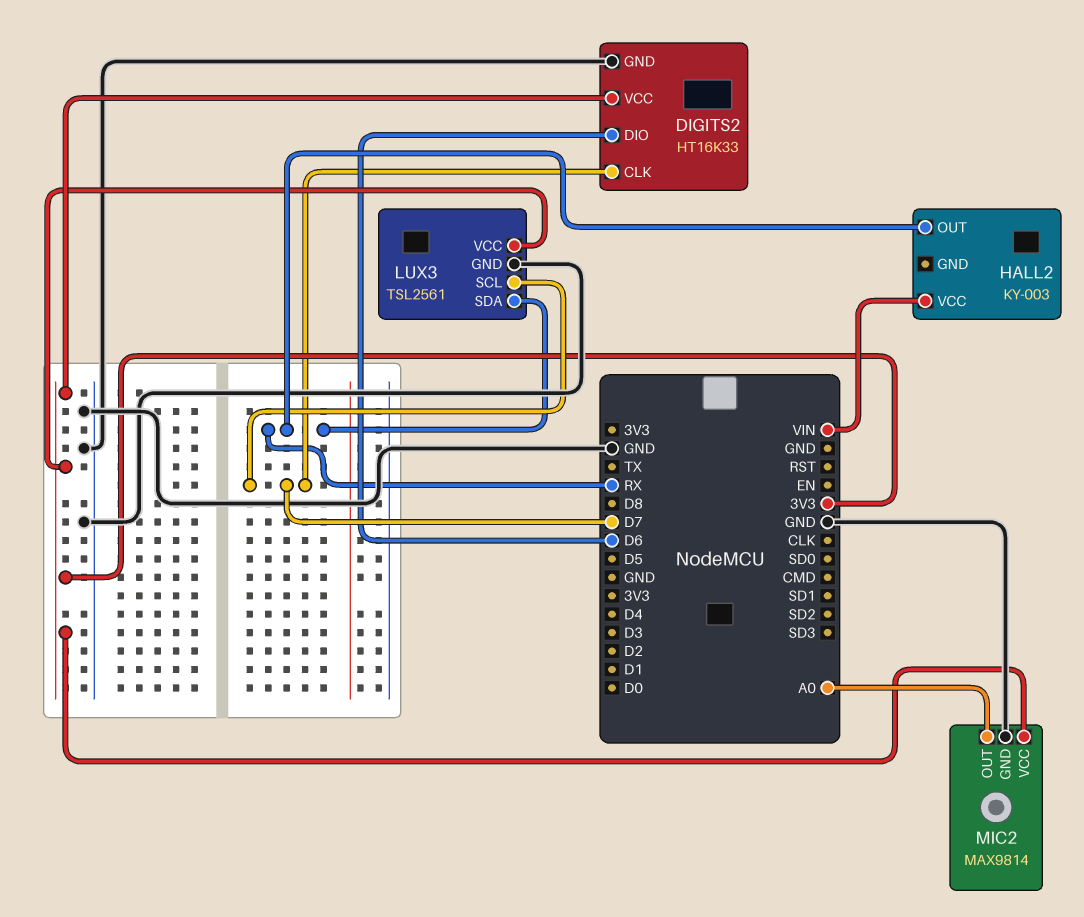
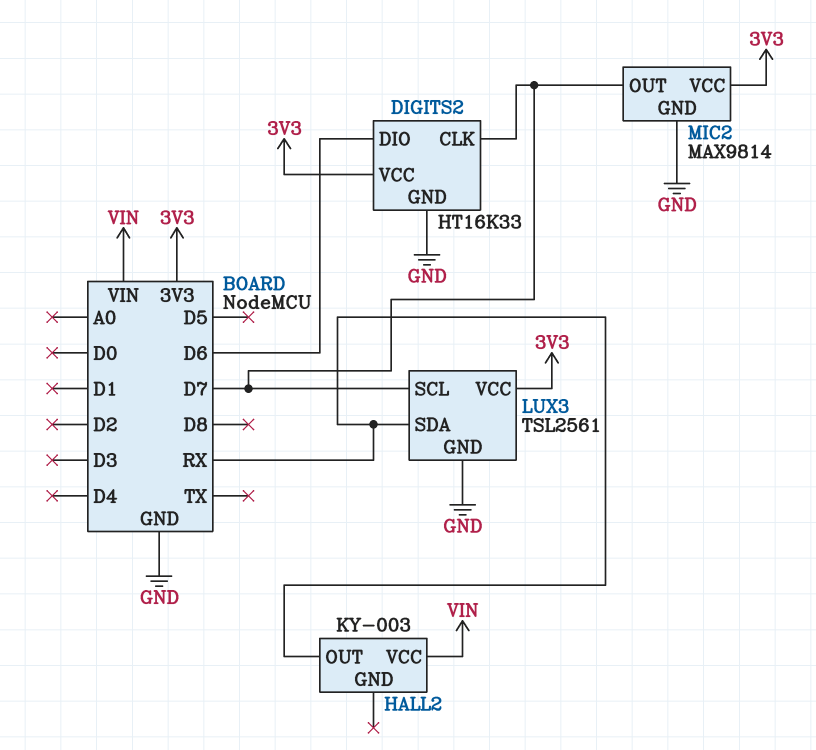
MIC2 pin OUT: A0 -> D7

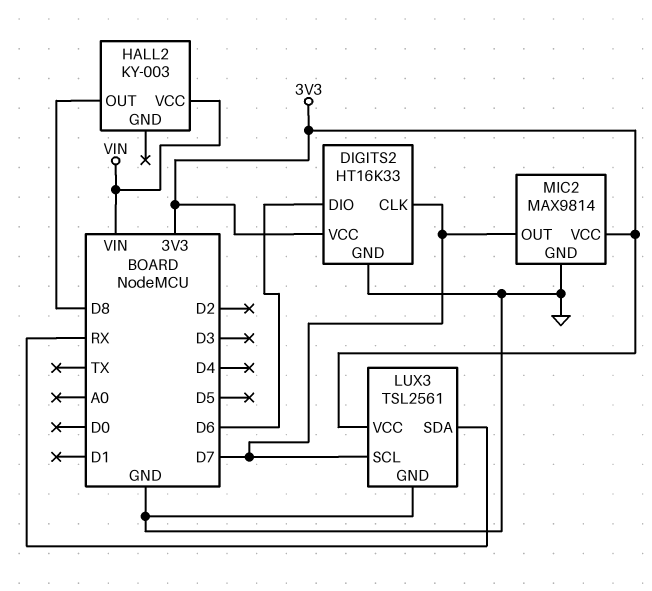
HALL2 pin OUT: RX -> D8

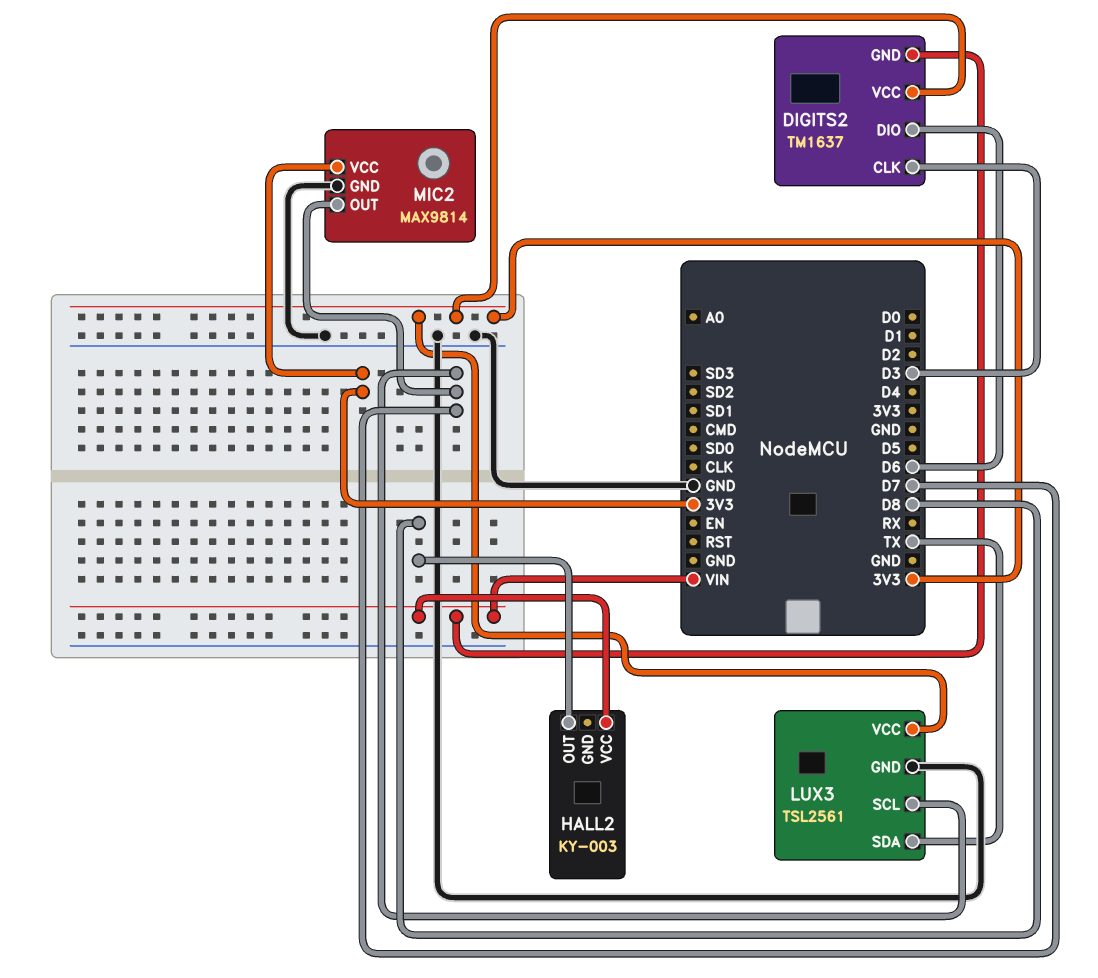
DIGITS2: HT16K33 -> TM1637
DIGITS2 pin CLK: D7 -> D3
DIGITS2 pin GND: GND -> VIN
LUX3 pin SDA: RX -> TX

